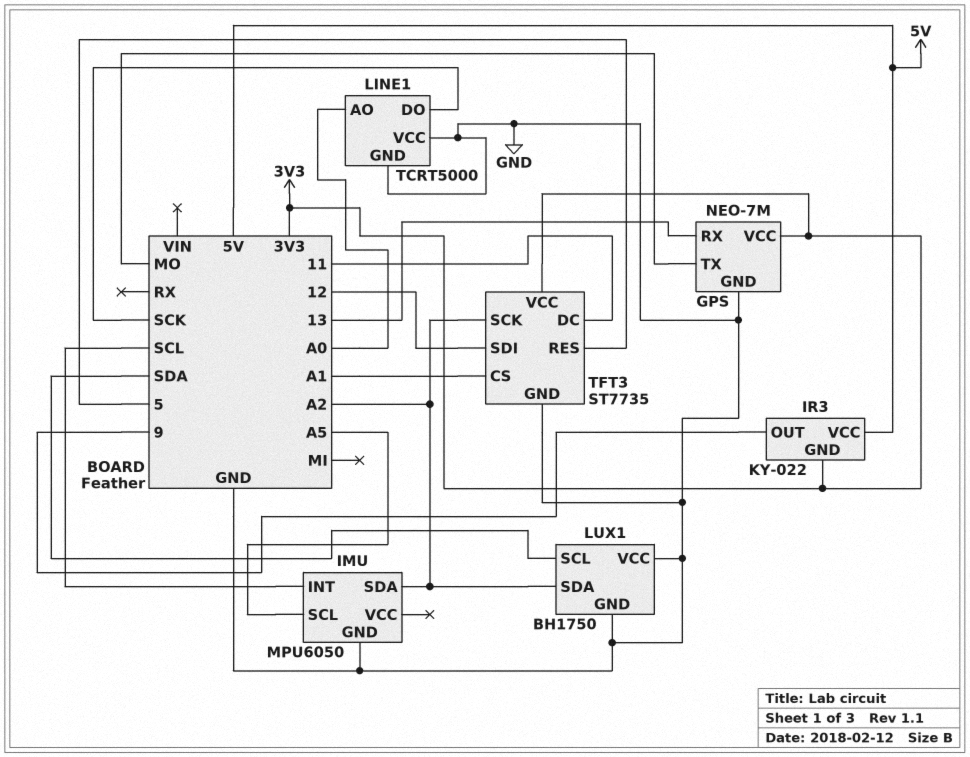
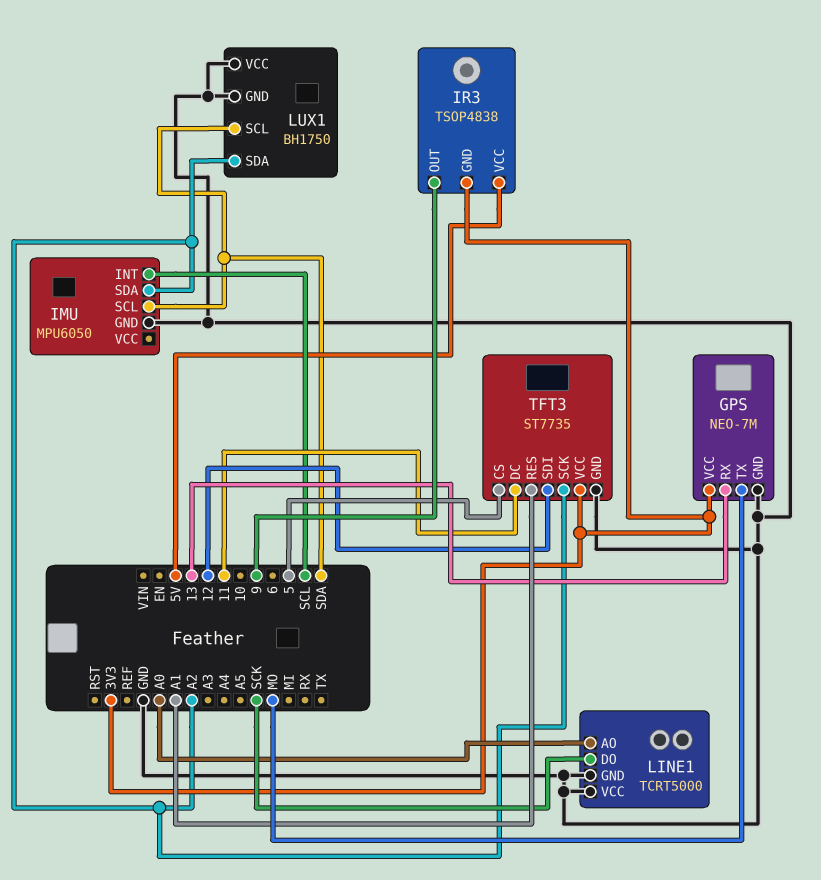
IMU pin SCL: A5 -> SDA
IR3: KY-022 -> TSOP4838
TFT3 pin CS: A1 -> 5
TFT3 pin RES: 5 -> A1

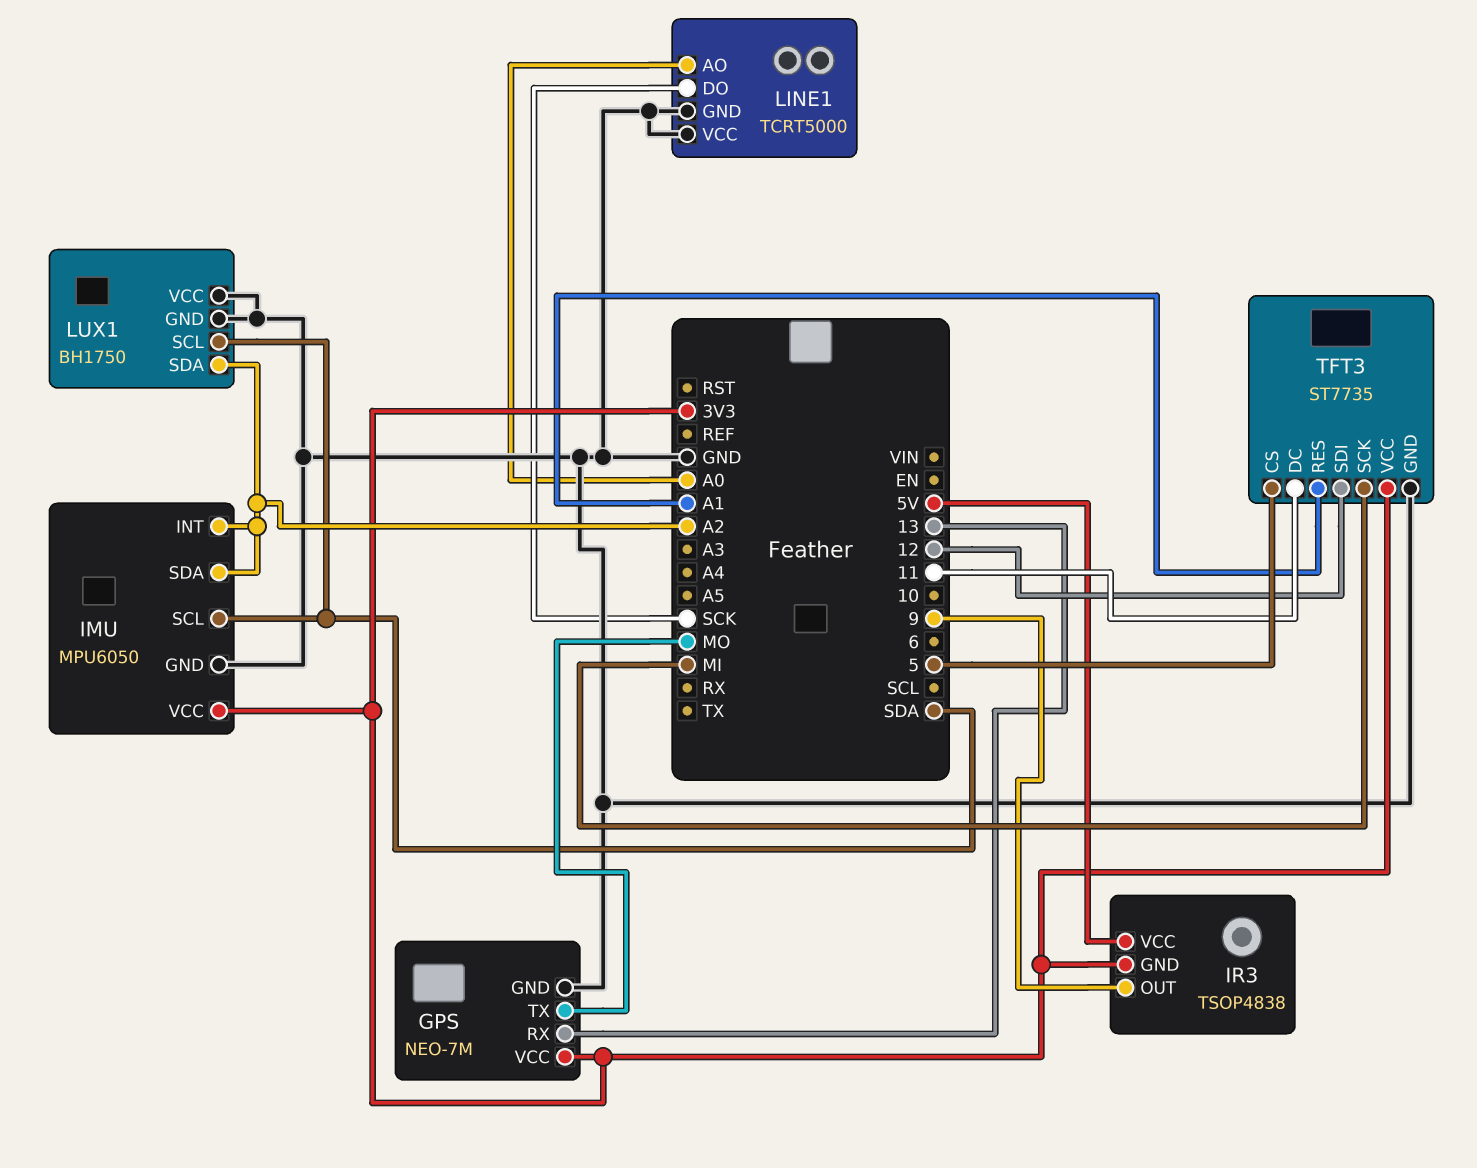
IMU pin INT: SCL -> A2
IMU pin VCC: none -> 3V3
TFT3 pin SCK: A2 -> MI

